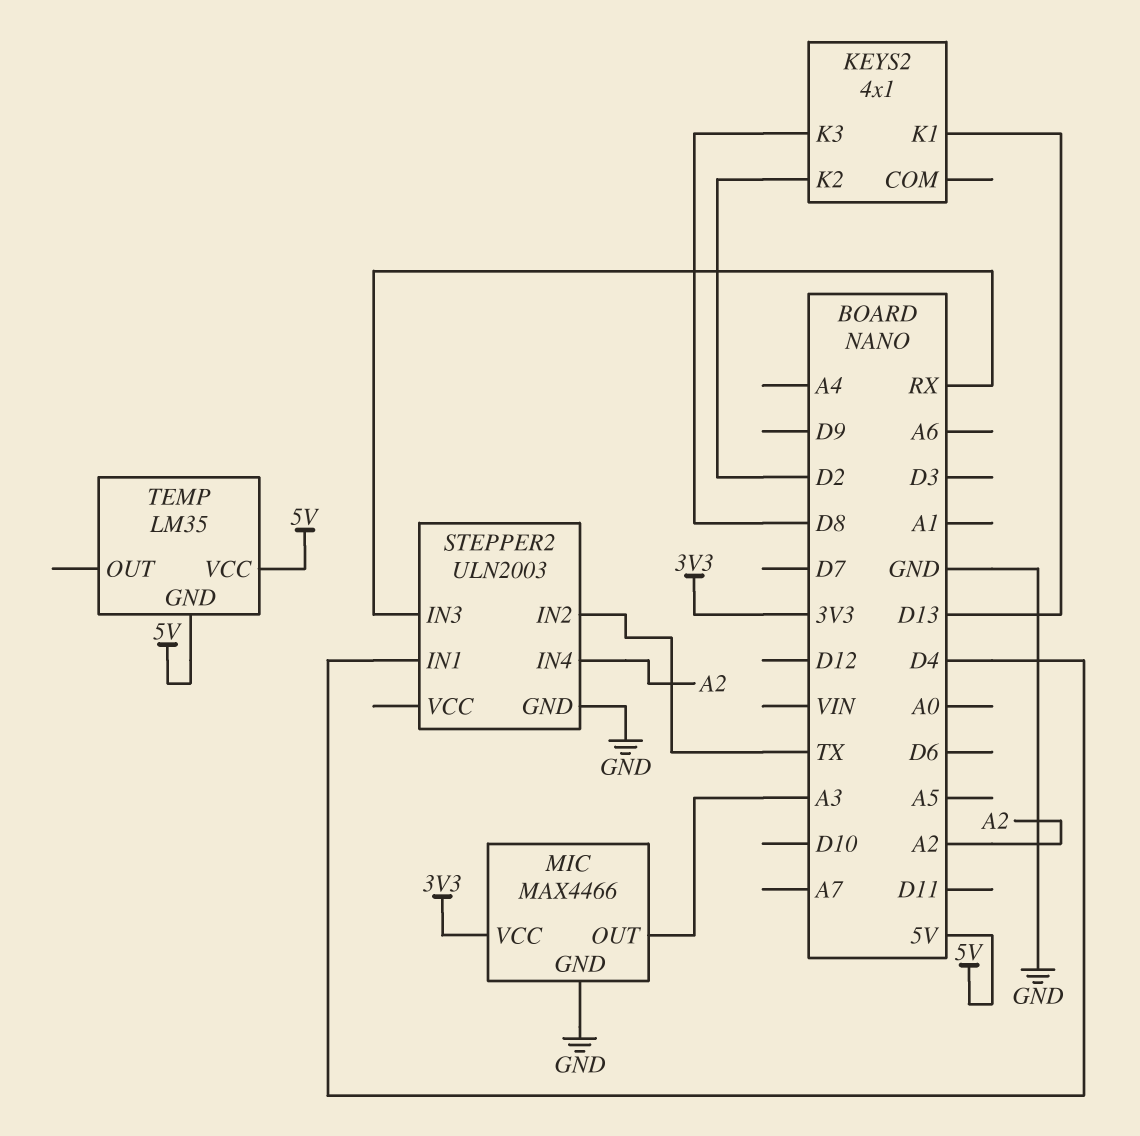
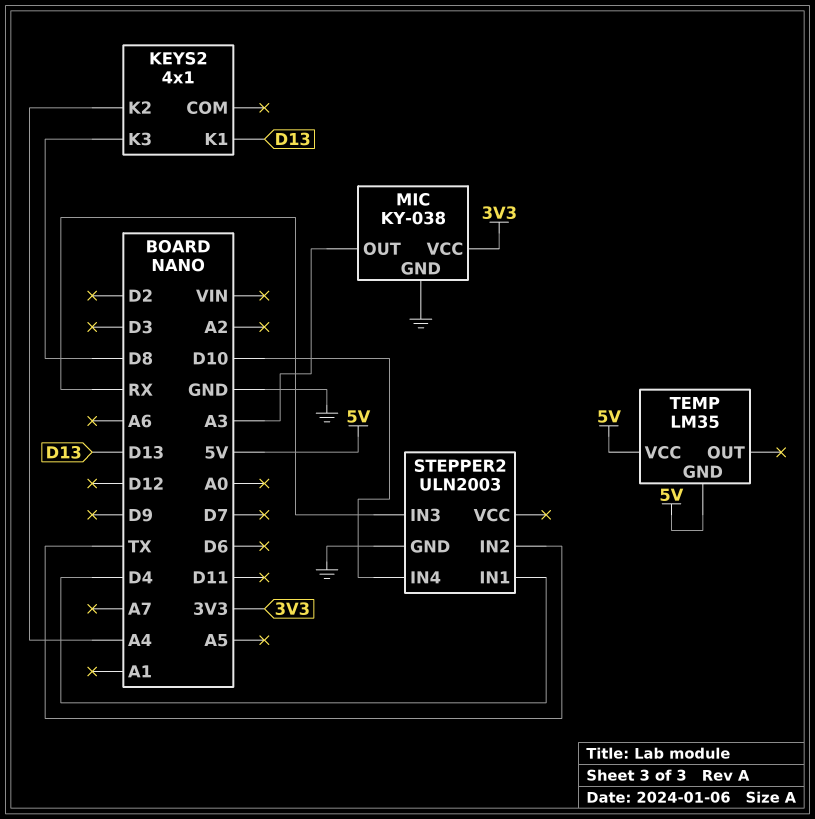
KEYS2 pin K2: D2 -> A4
MIC: MAX4466 -> KY-038
STEPPER2 pin IN4: A2 -> D10

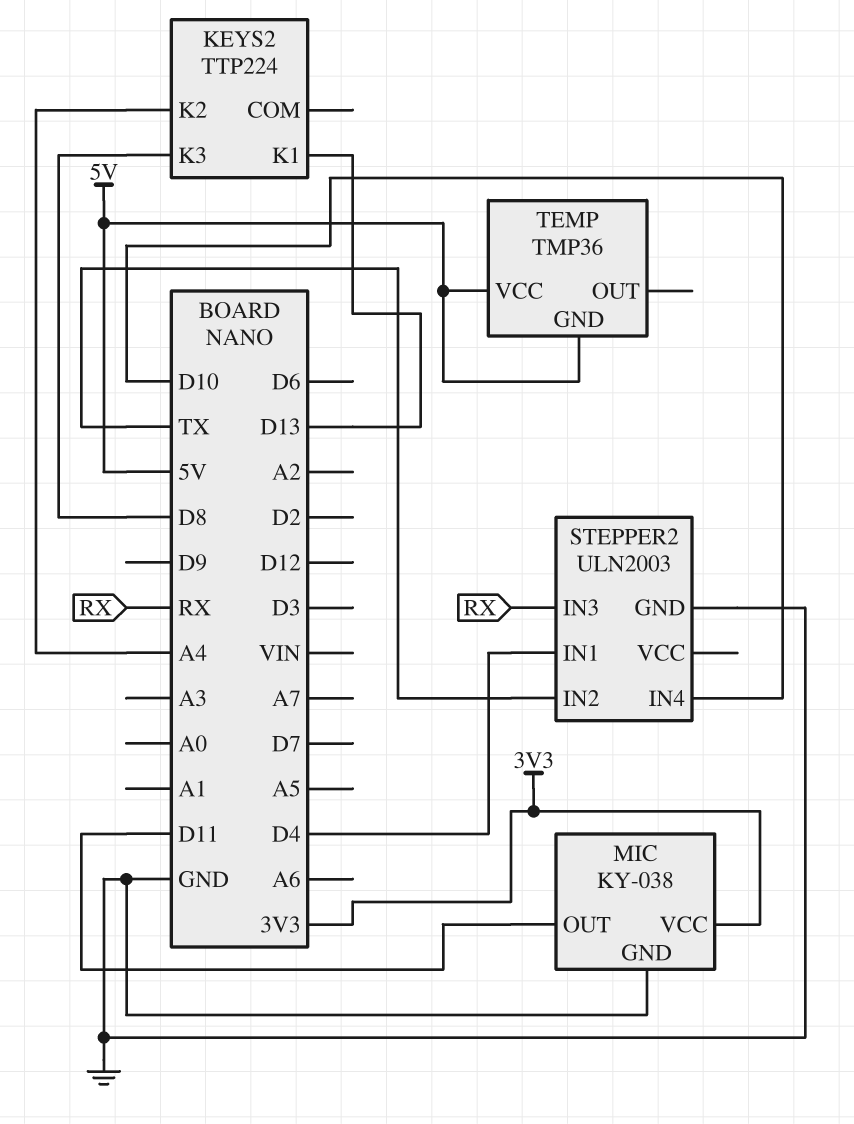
KEYS2: 4x1 -> TTP224
MIC pin OUT: A3 -> D11
TEMP: LM35 -> TMP36

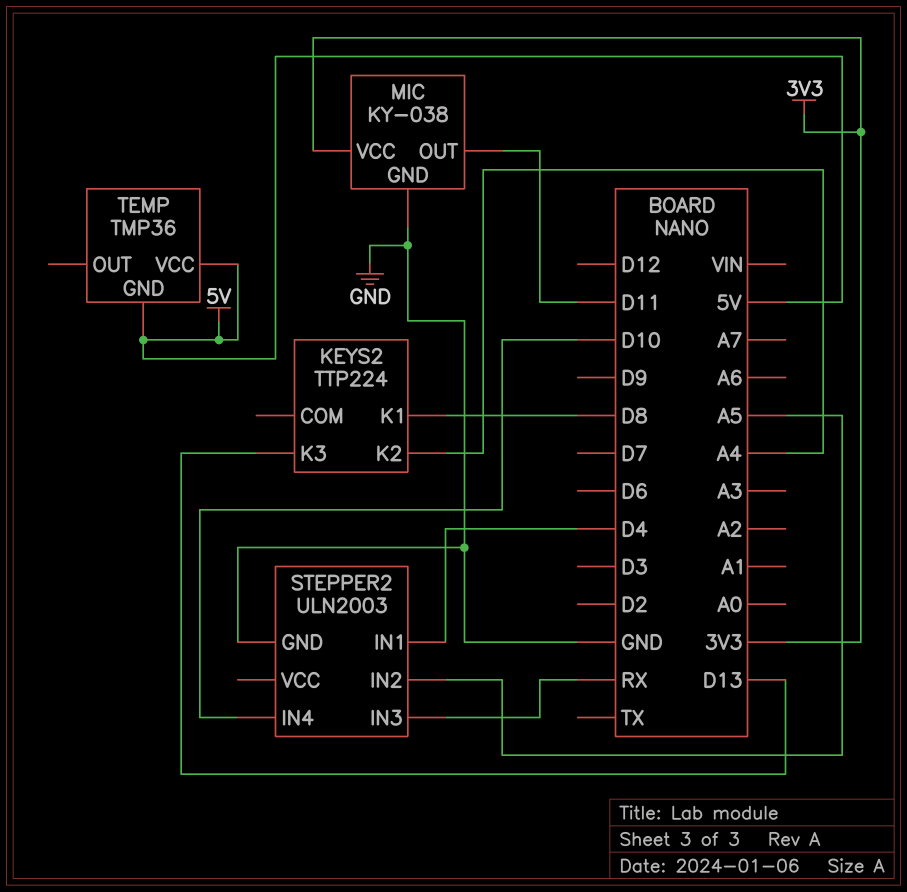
KEYS2 pin K1: D13 -> D8
KEYS2 pin K3: D8 -> D13
STEPPER2 pin IN2: TX -> A5

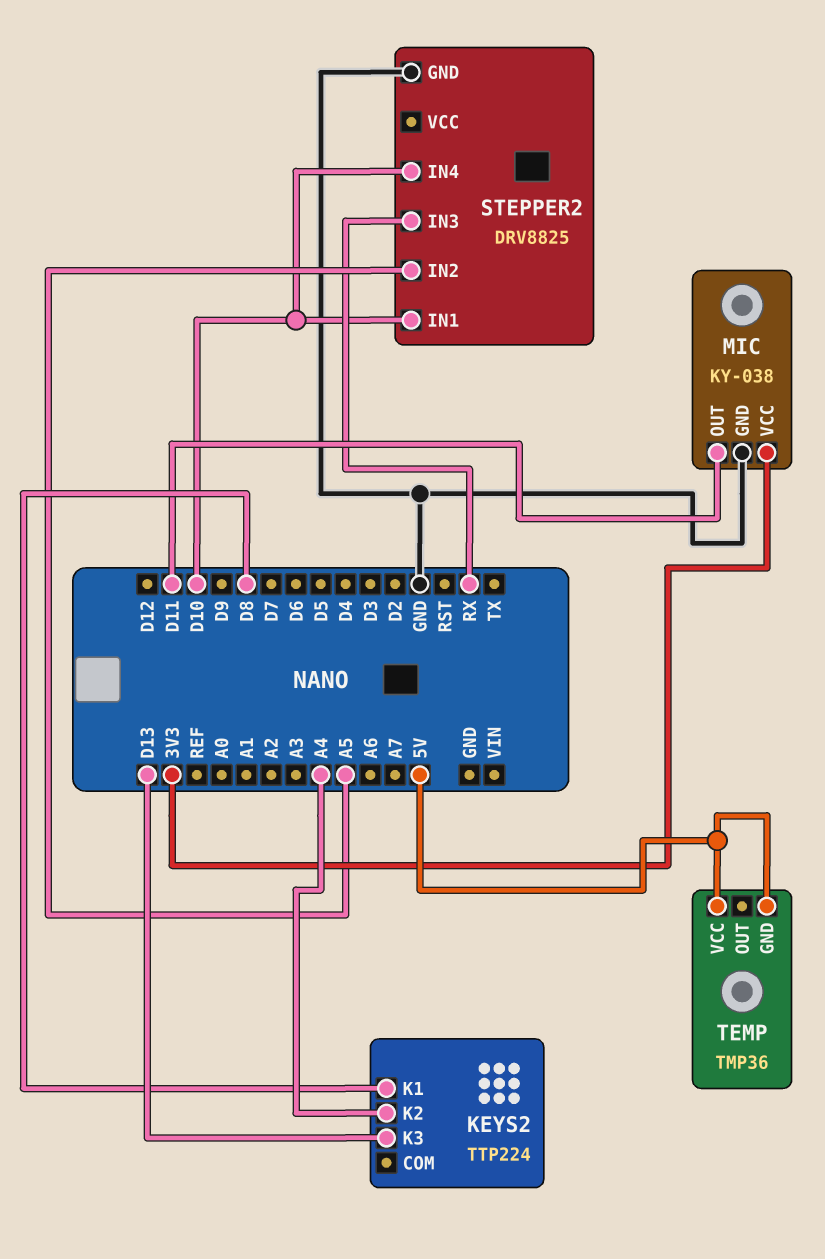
STEPPER2: ULN2003 -> DRV8825
STEPPER2 pin IN1: D4 -> D10

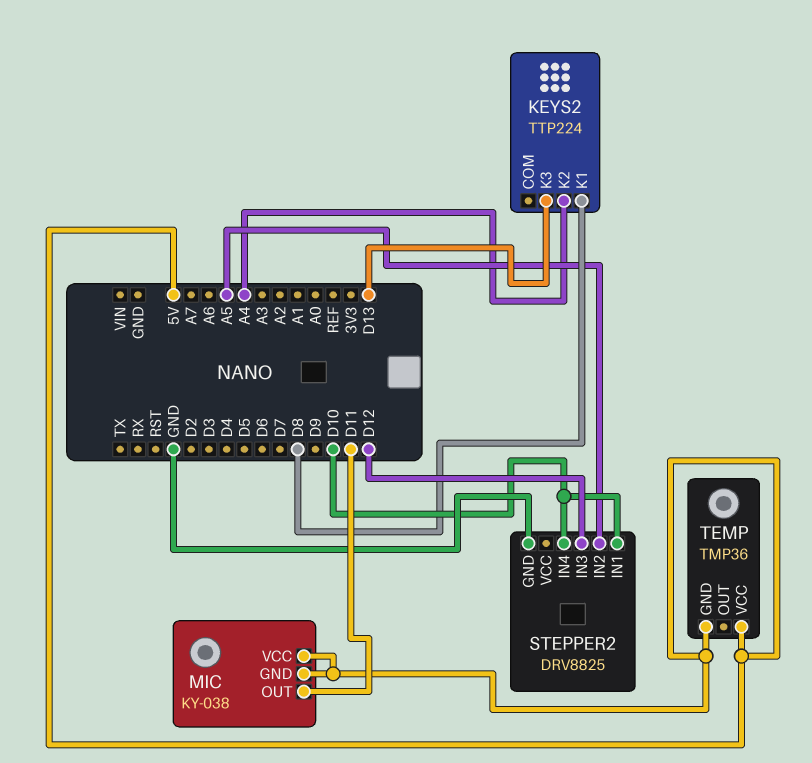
MIC pin GND: GND -> 5V
MIC pin VCC: 3V3 -> 5V
STEPPER2 pin IN3: RX -> D12

